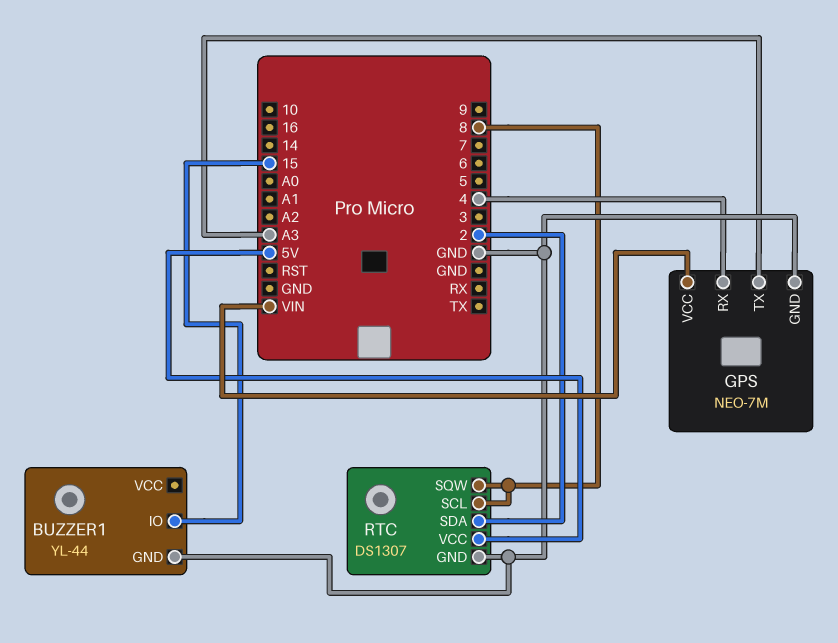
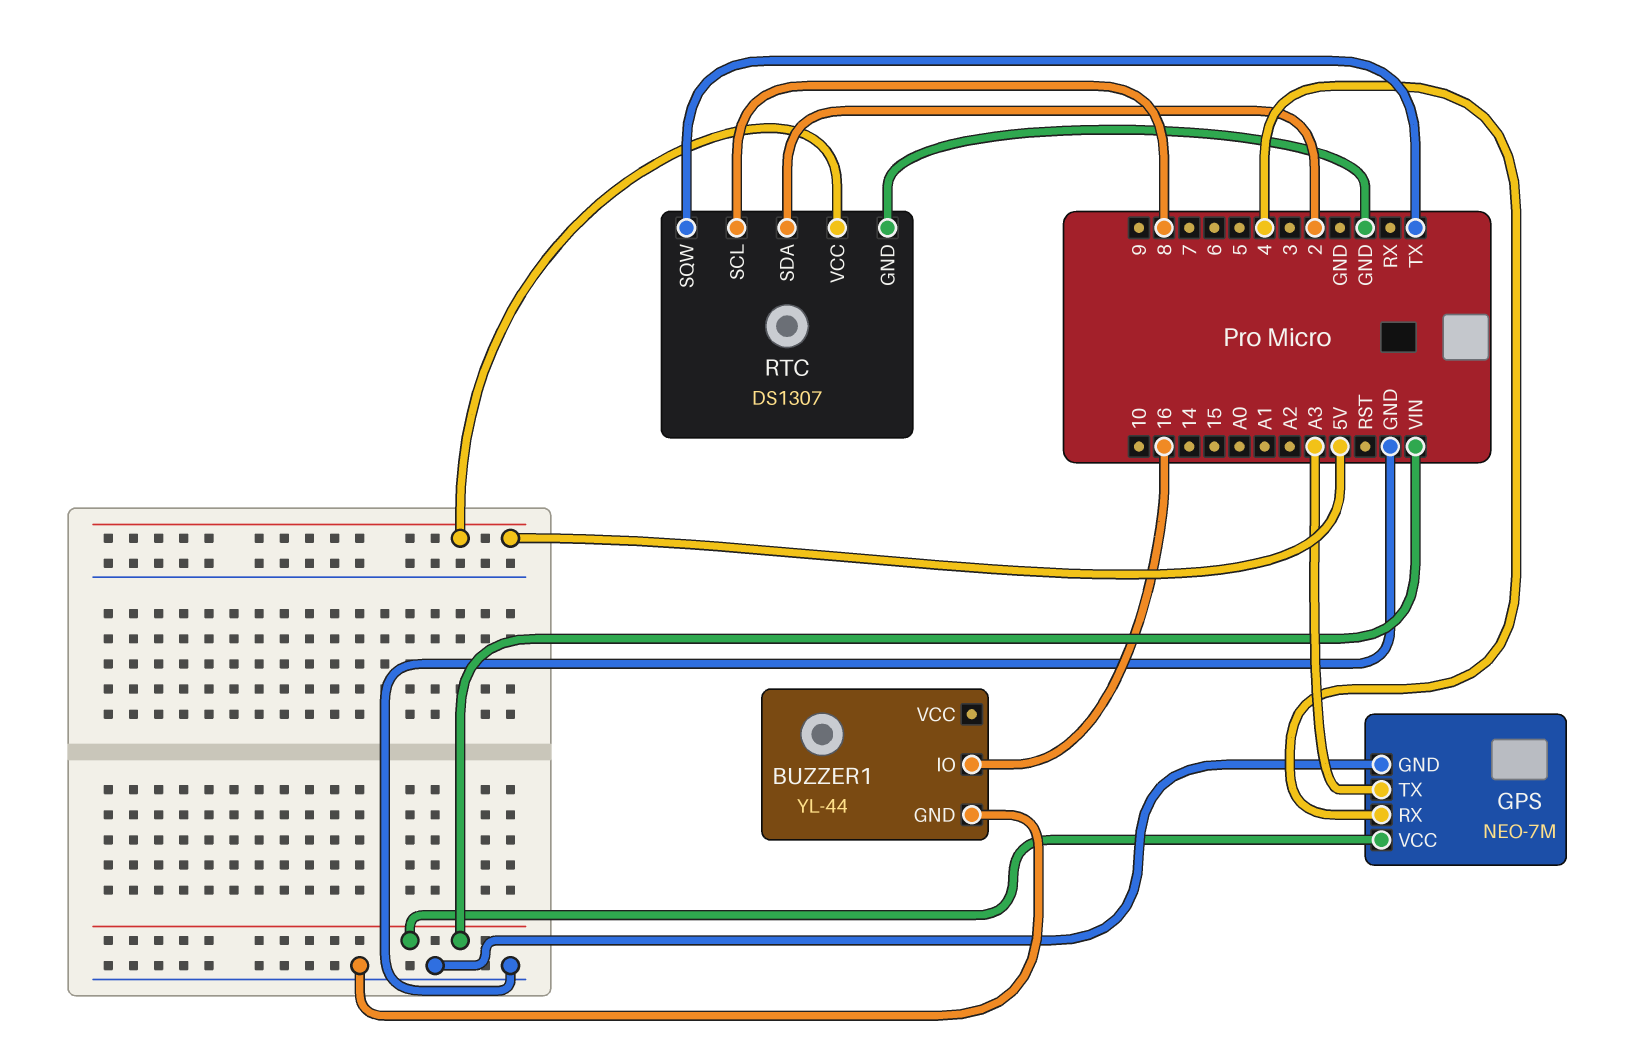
BUZZER1 pin IO: 15 -> 16
RTC pin SQW: 8 -> TX

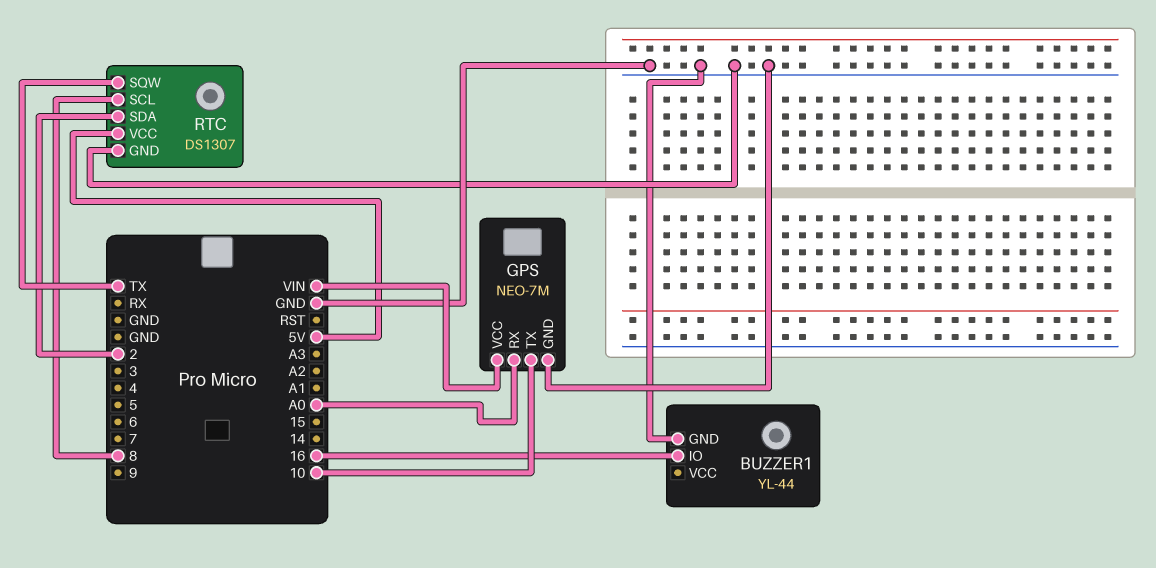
GPS pin RX: 4 -> A0
GPS pin TX: A3 -> 10

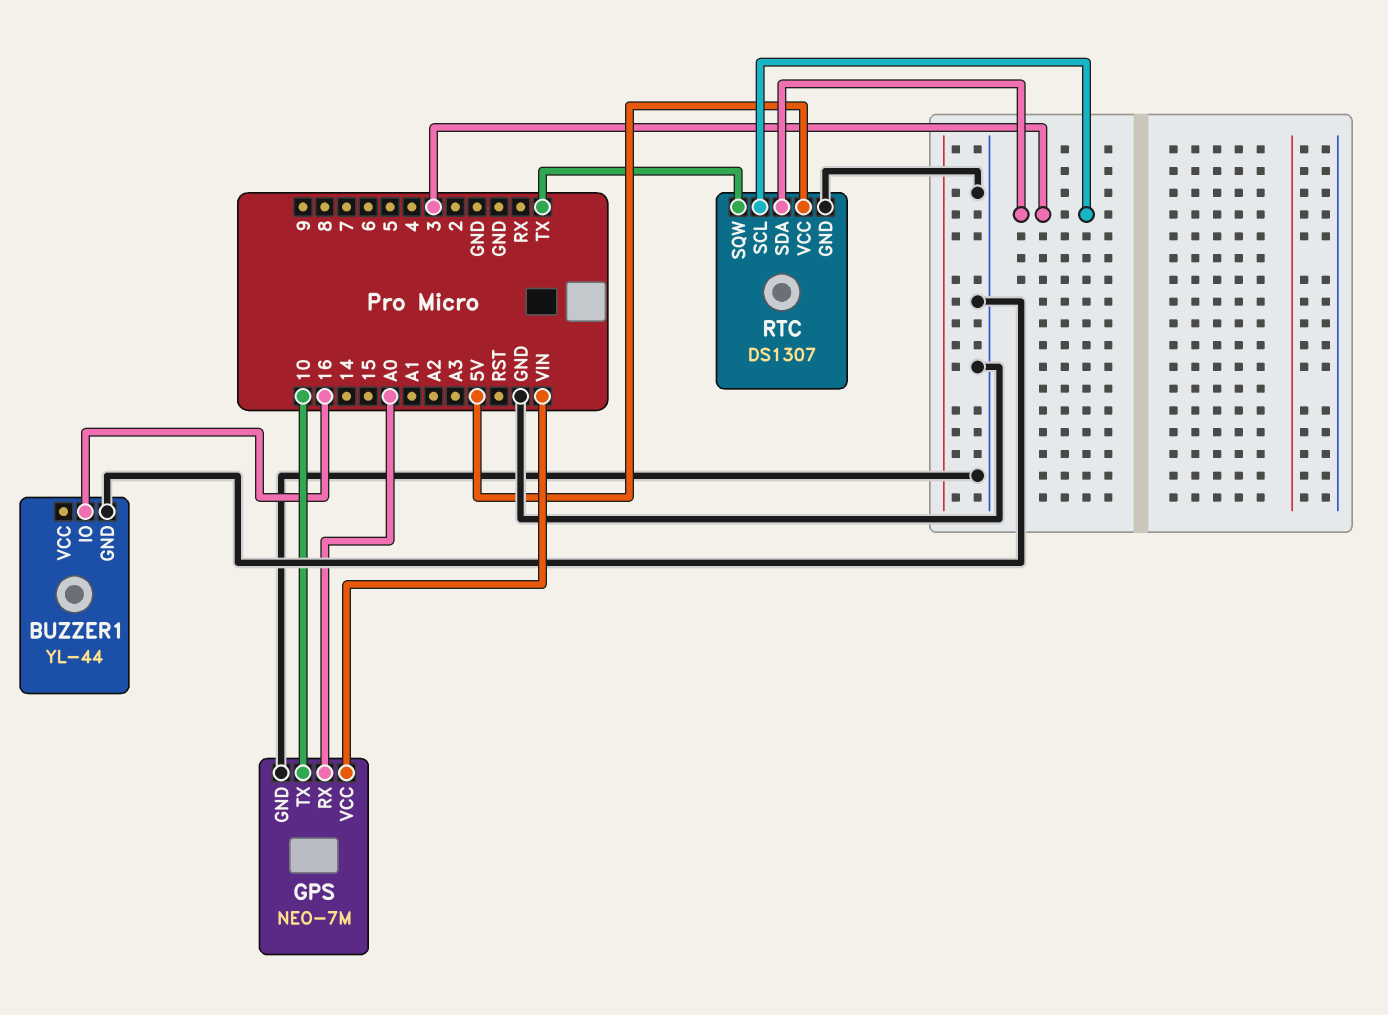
RTC pin SCL: 8 -> 3
RTC pin SDA: 2 -> 3

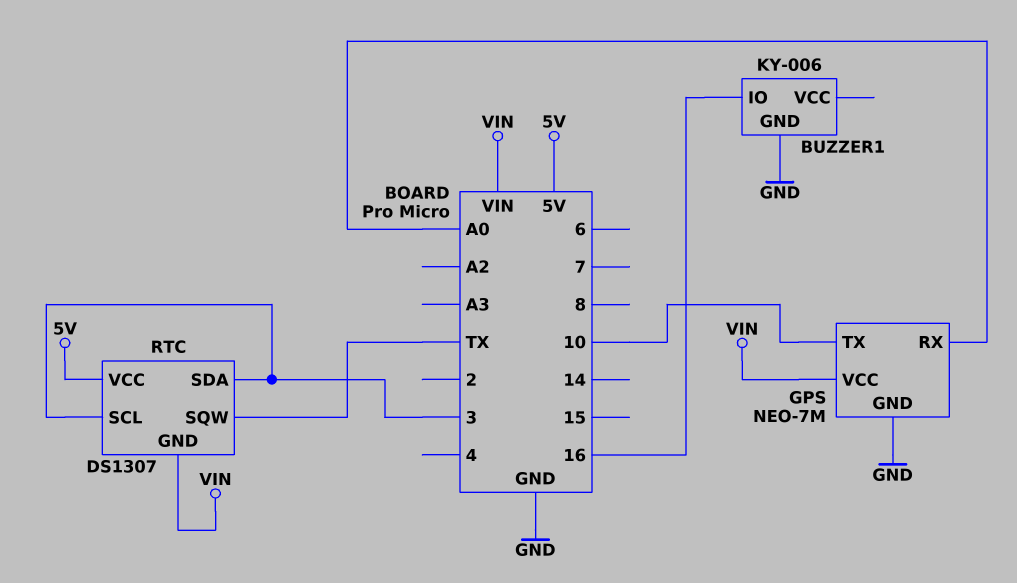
BUZZER1: YL-44 -> KY-006
RTC pin GND: GND -> VIN

